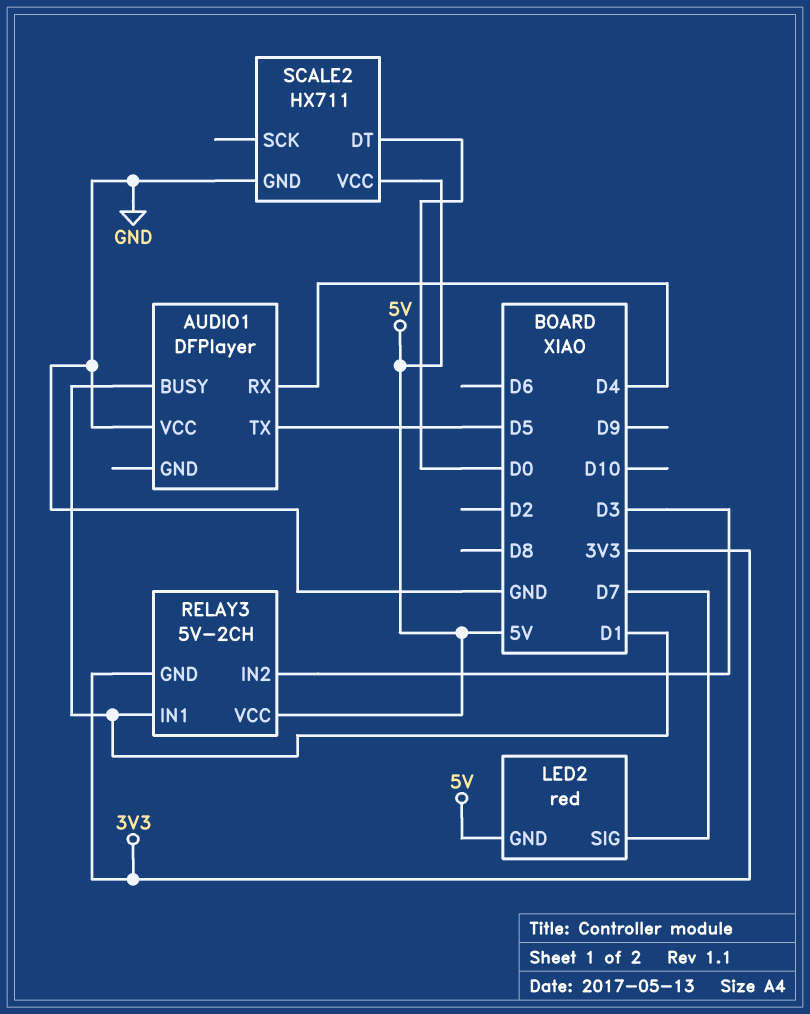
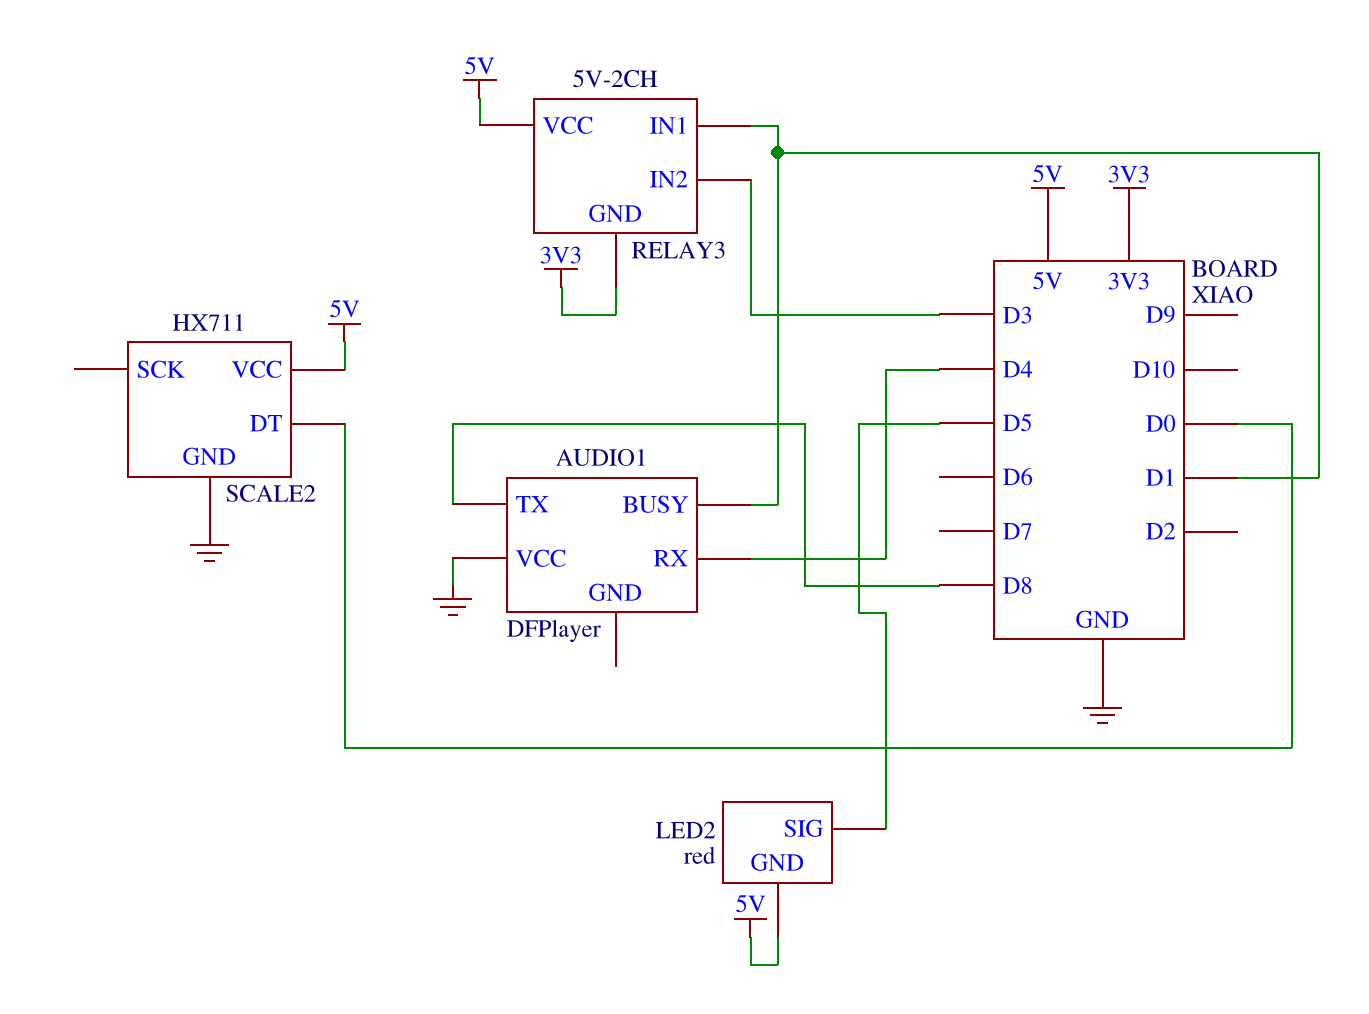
AUDIO1 pin TX: D5 -> D8
LED2 pin SIG: D7 -> D5

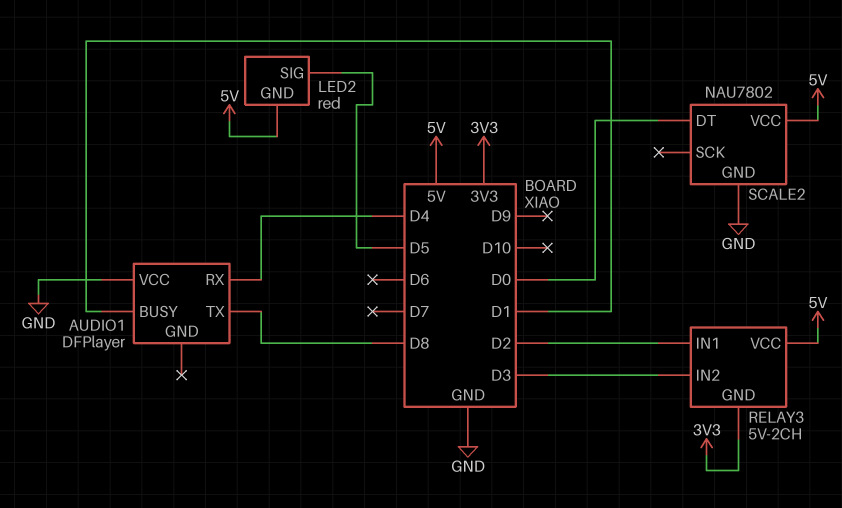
RELAY3 pin IN1: D1 -> D2
SCALE2: HX711 -> NAU7802

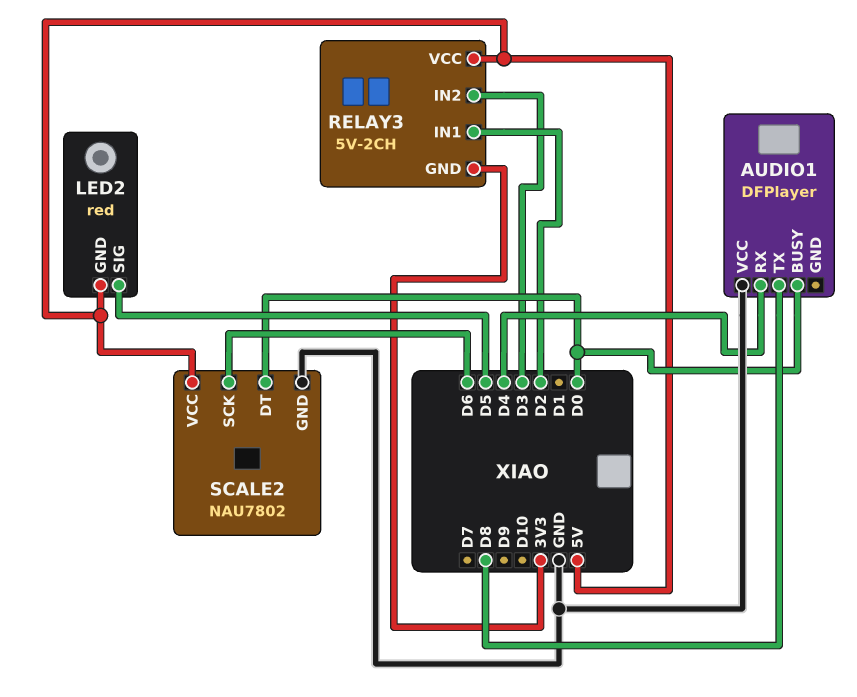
AUDIO1 pin BUSY: D1 -> D0
SCALE2 pin SCK: none -> D6

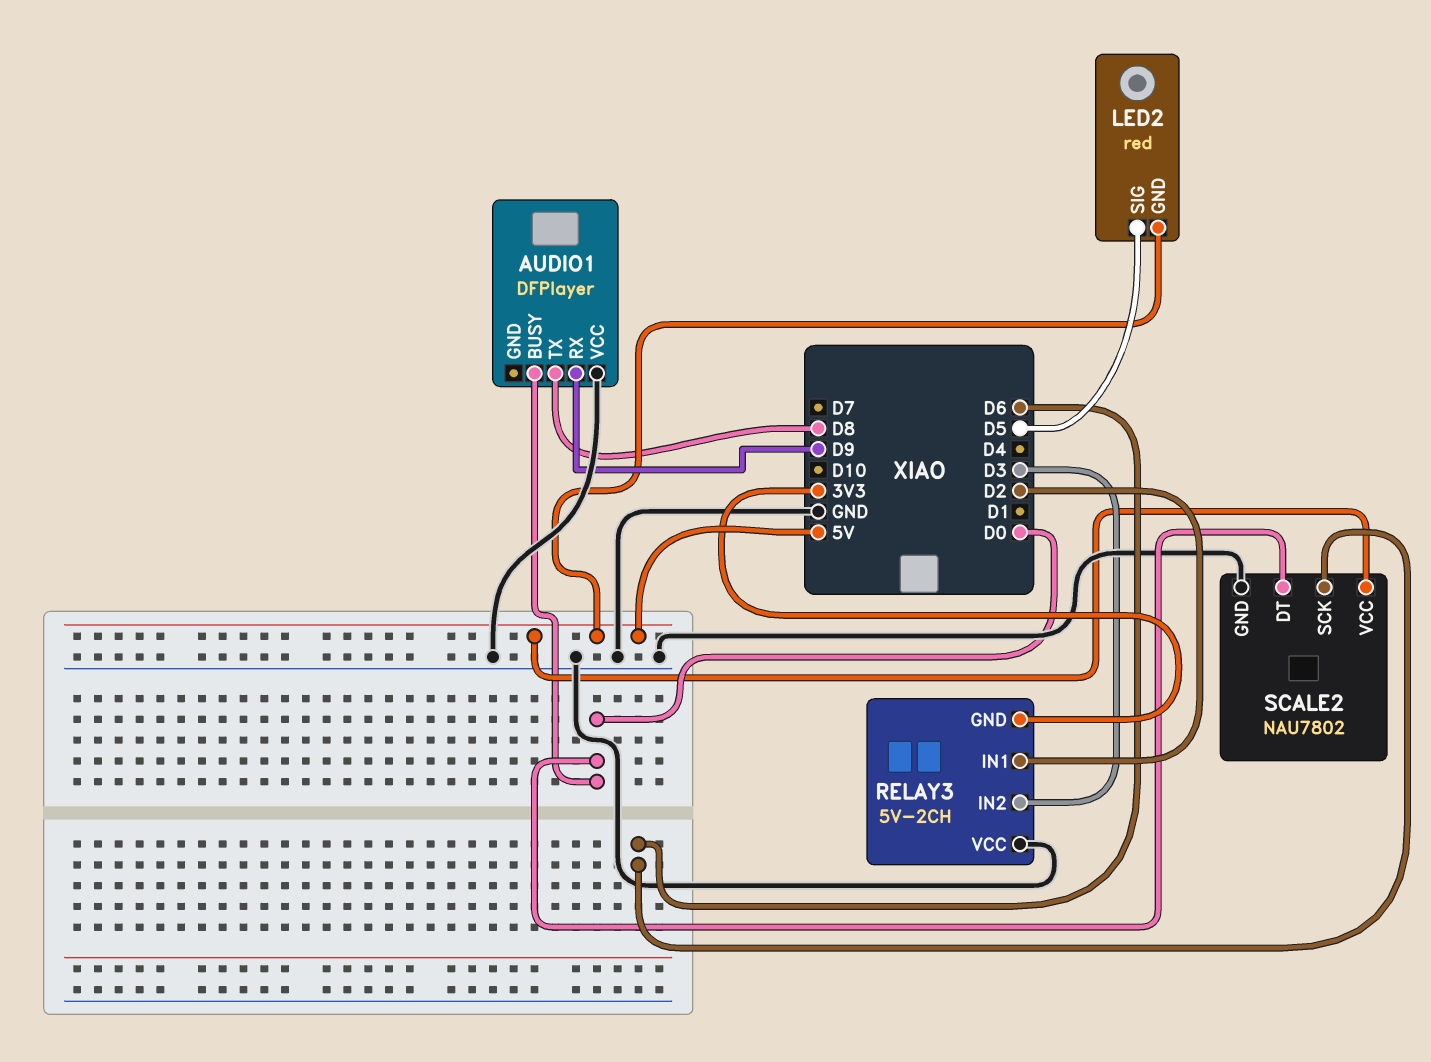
AUDIO1 pin RX: D4 -> D9
RELAY3 pin VCC: 5V -> GND

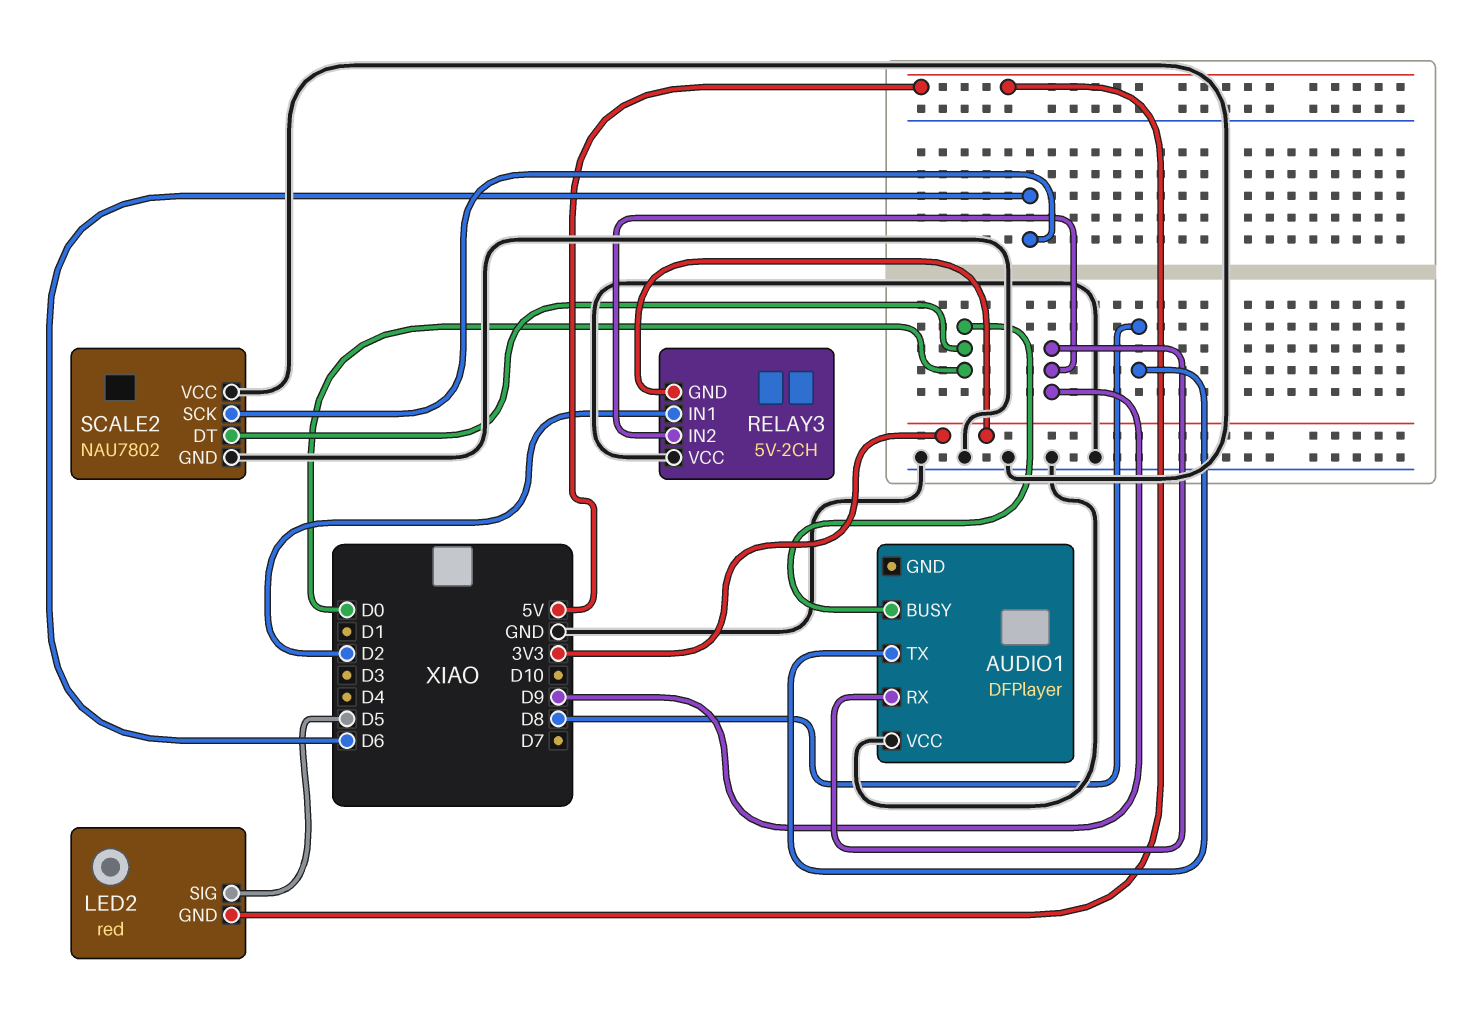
RELAY3 pin IN2: D3 -> D9
SCALE2 pin VCC: 5V -> GND

